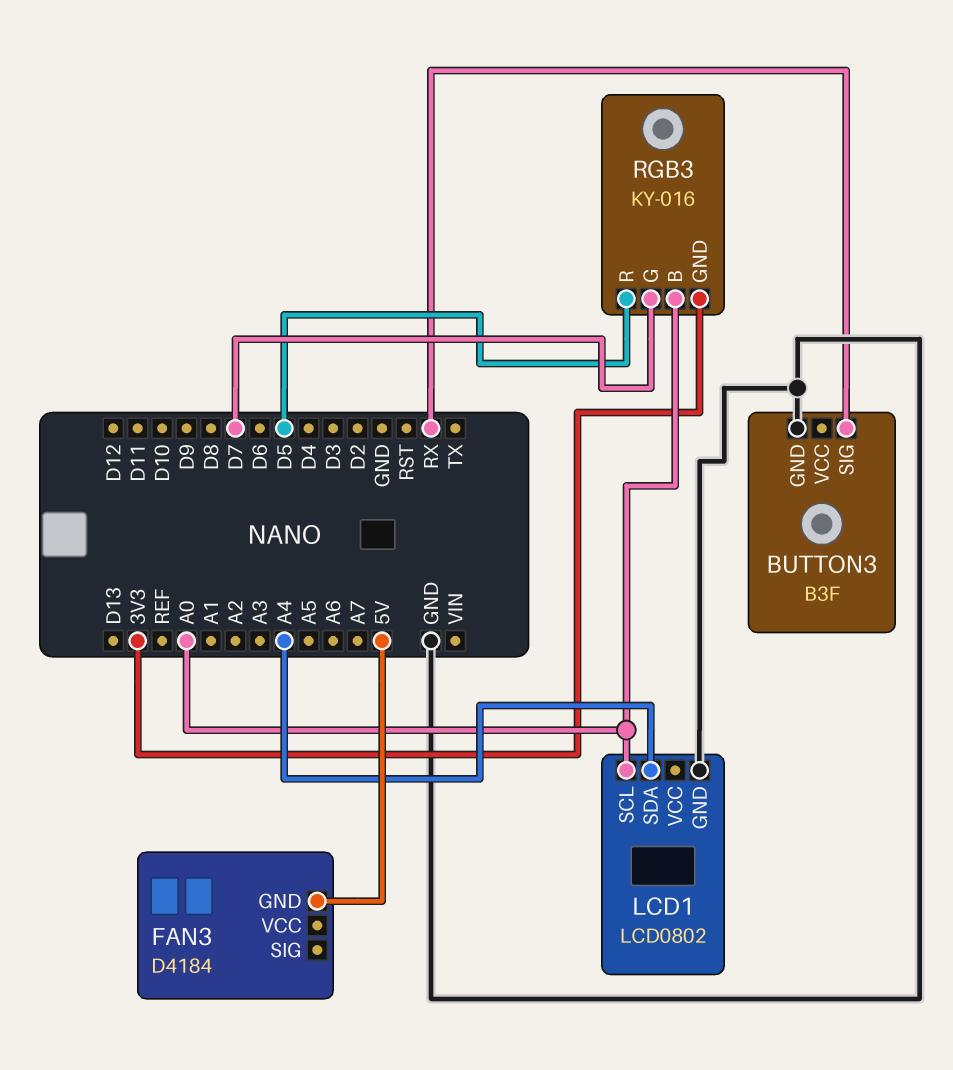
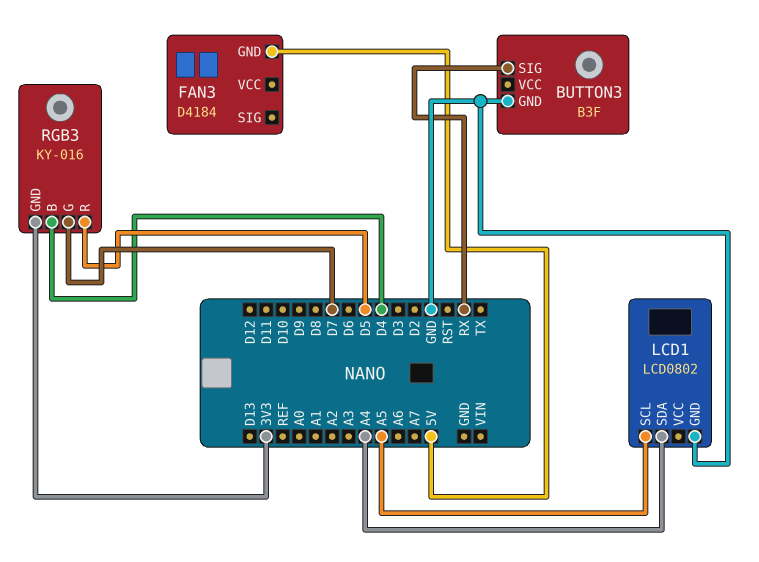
LCD1 pin SCL: A0 -> A5
RGB3 pin B: A0 -> D4

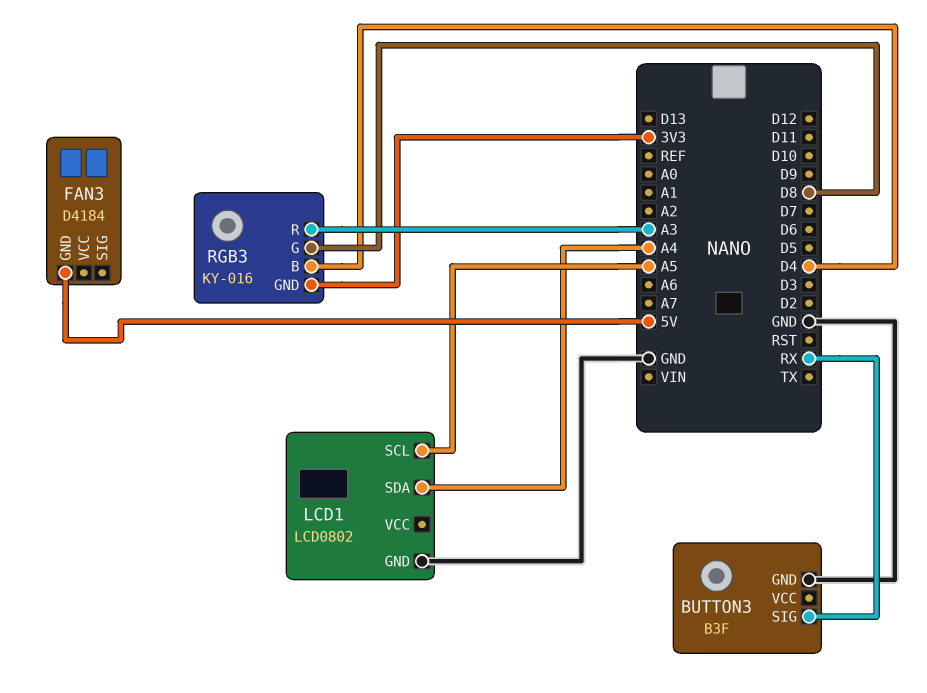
RGB3 pin G: D7 -> D8
RGB3 pin R: D5 -> A3

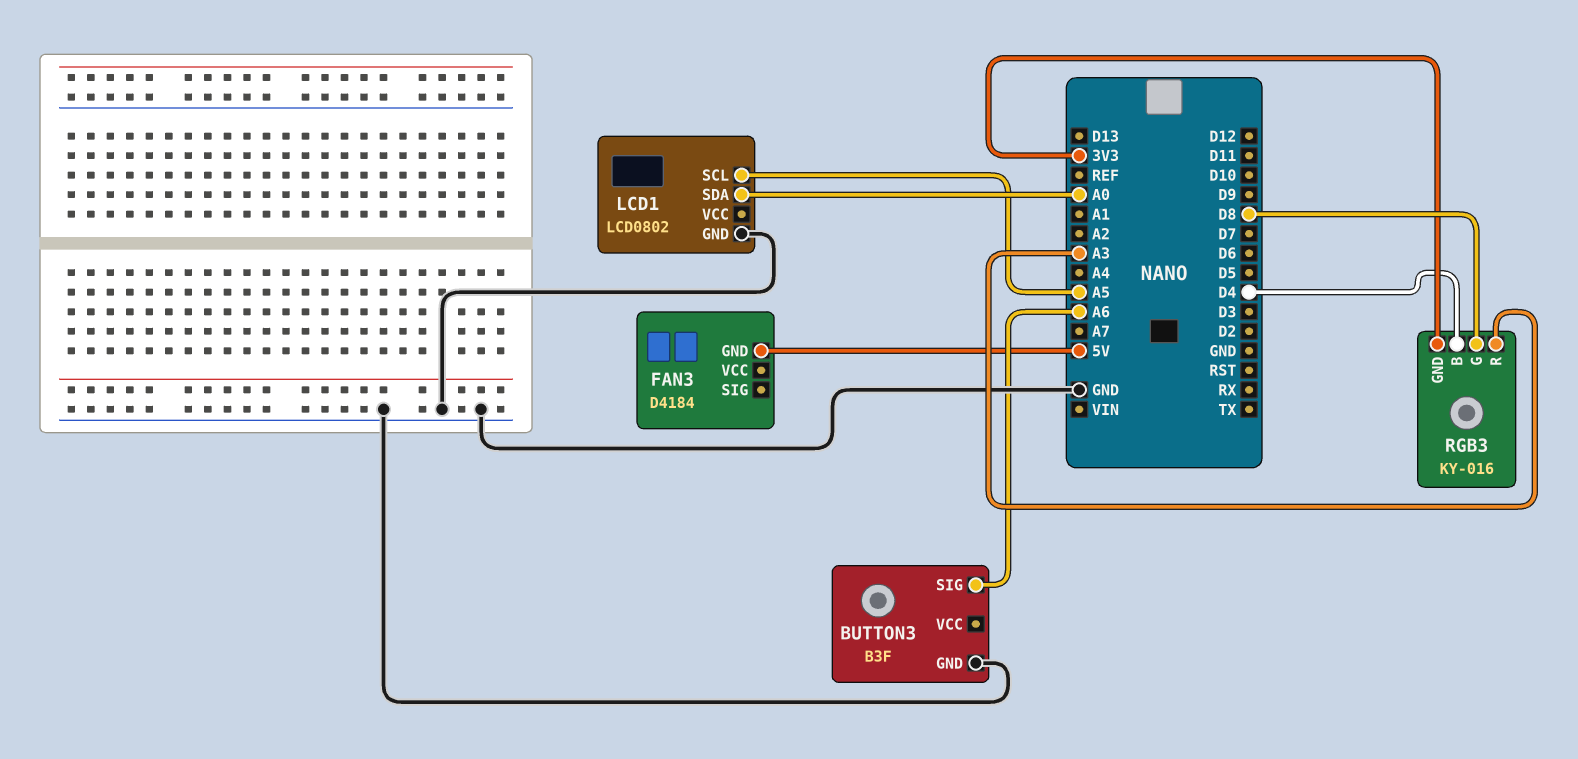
BUTTON3 pin SIG: RX -> A6
LCD1 pin SDA: A4 -> A0

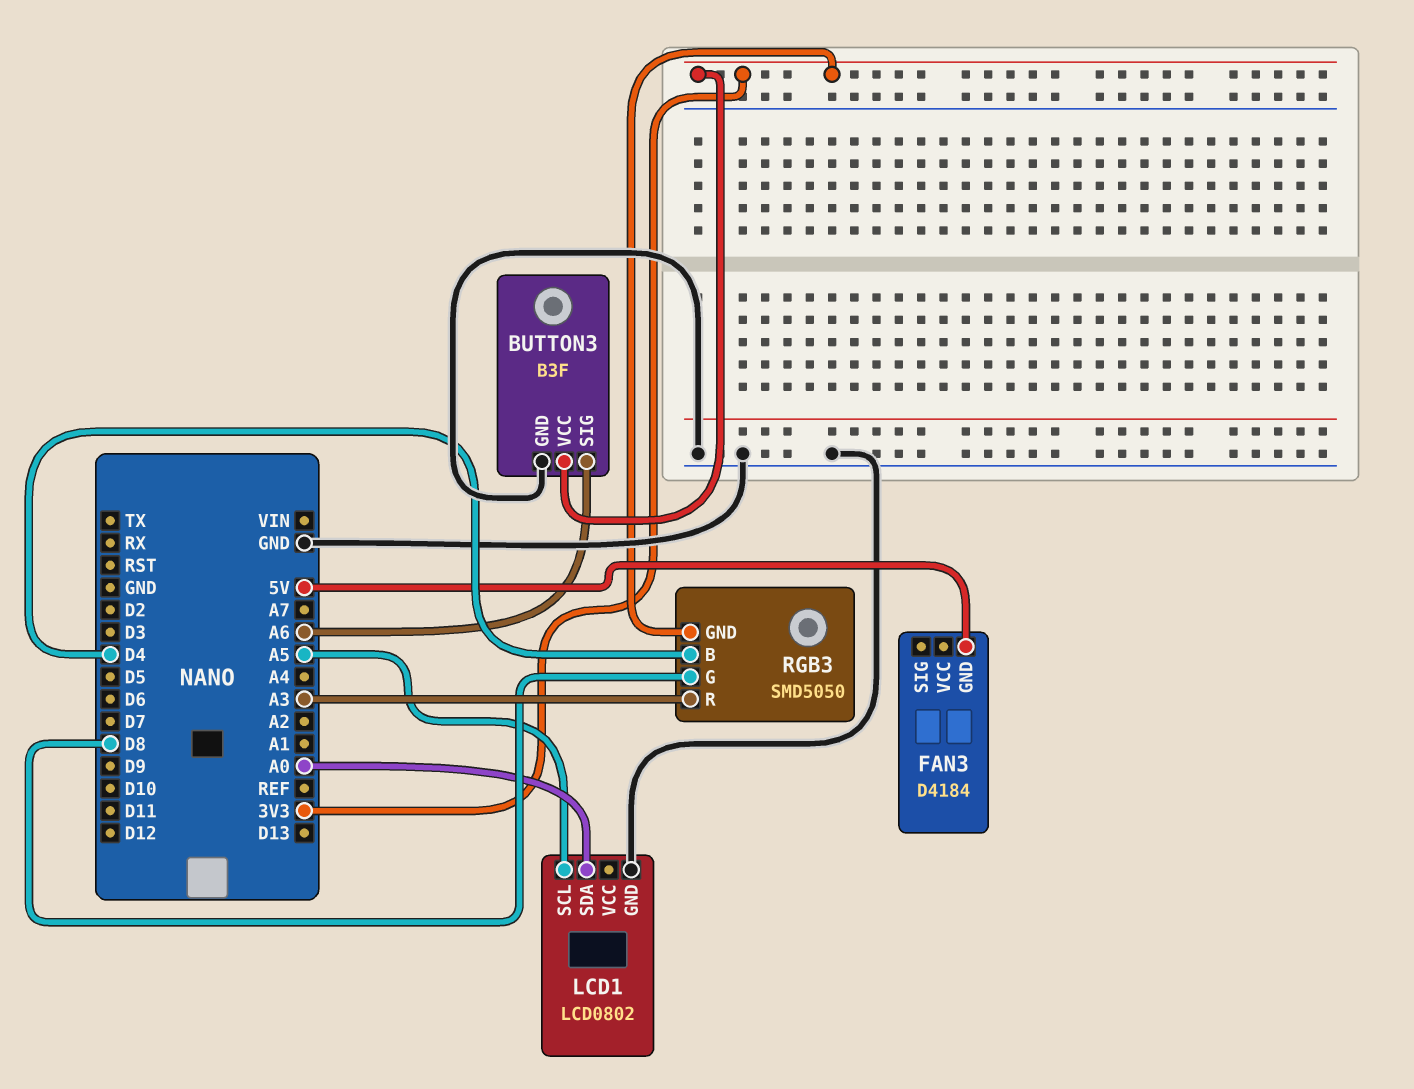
BUTTON3 pin VCC: none -> 3V3
RGB3: KY-016 -> SMD5050

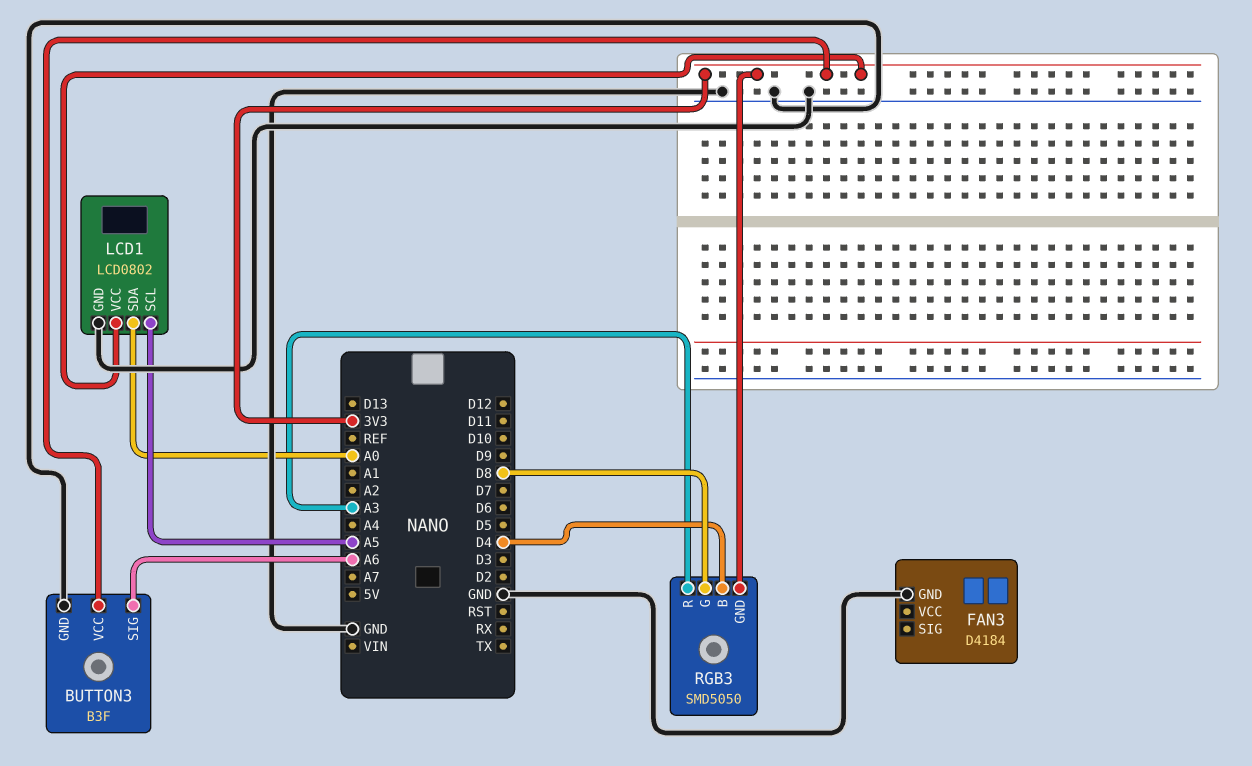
FAN3 pin GND: 5V -> GND
LCD1 pin VCC: none -> 3V3

